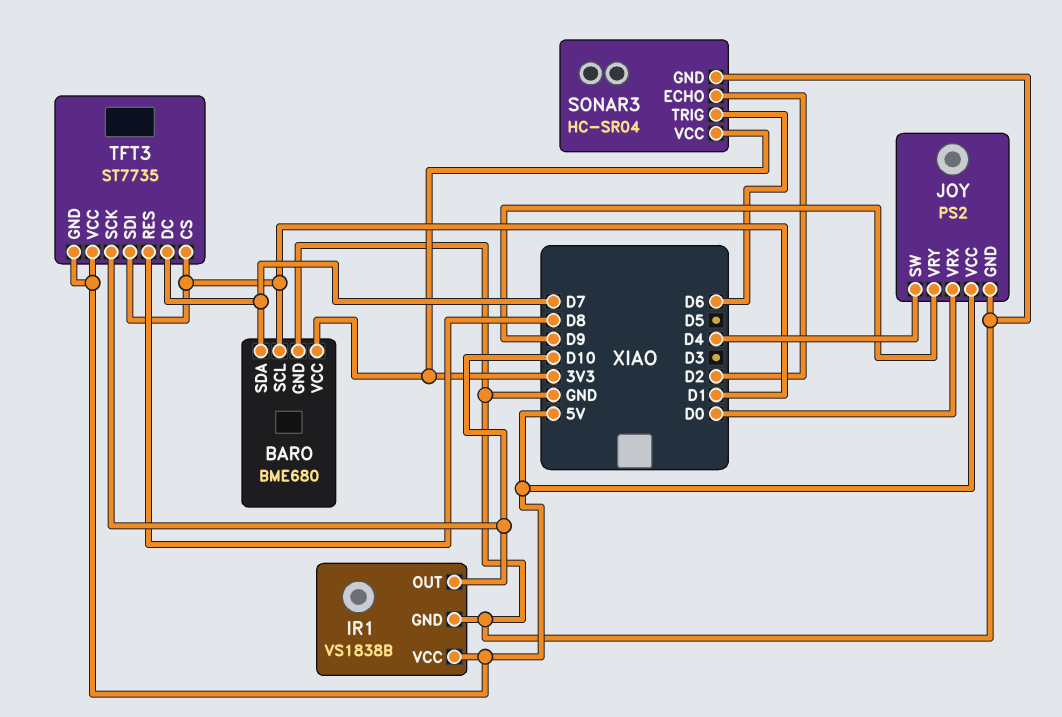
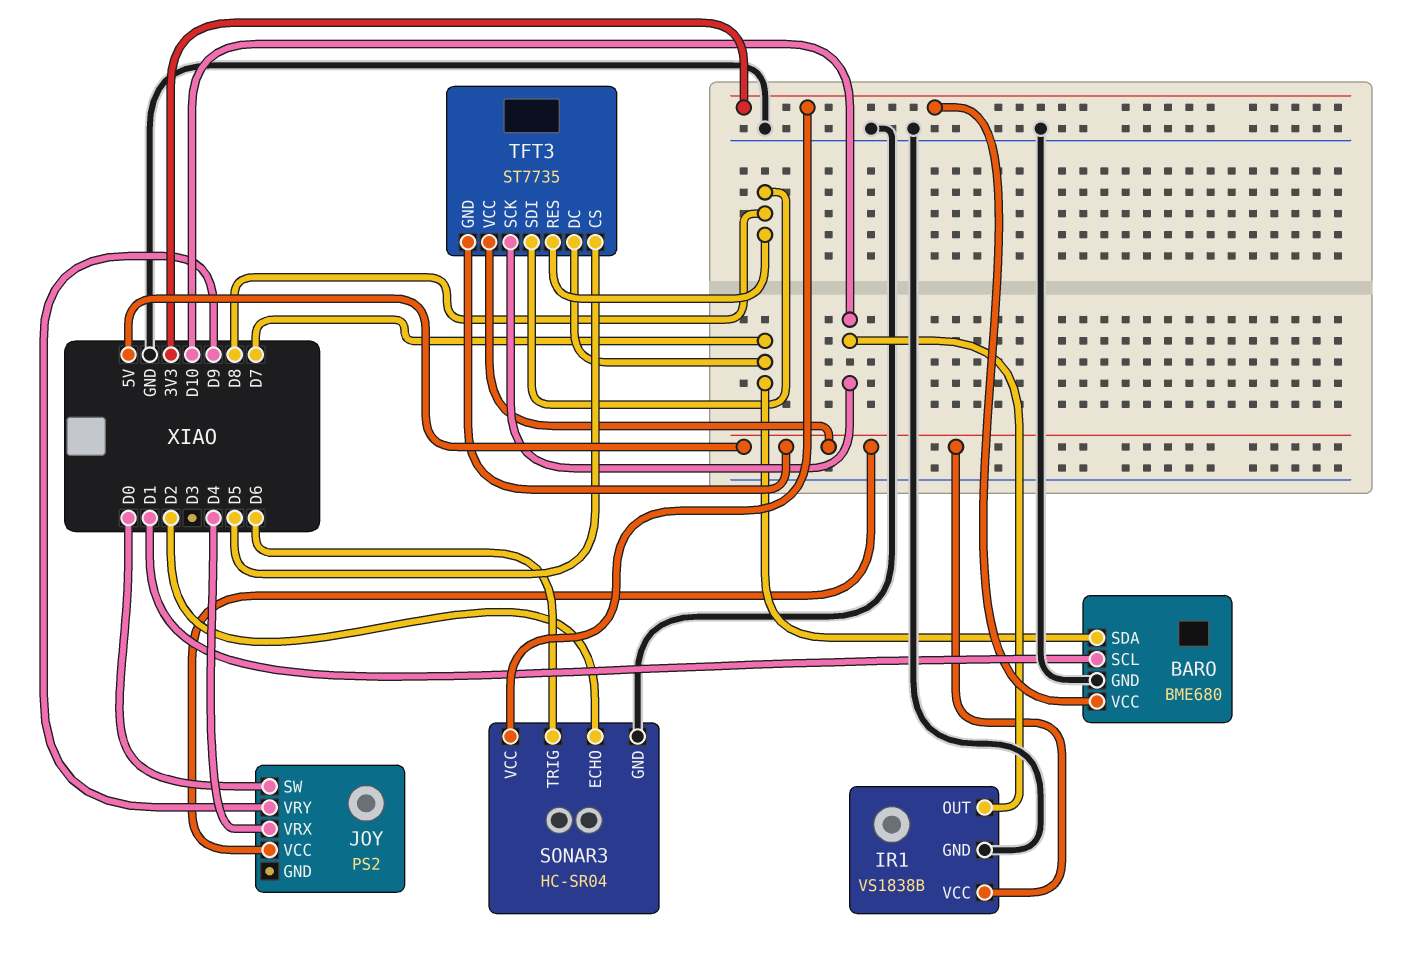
JOY pin GND: GND -> none
JOY pin SW: D4 -> D0
JOY pin VRX: D0 -> D4
TFT3 pin CS: D1 -> D5
TFT3 pin SDI: D1 -> D8

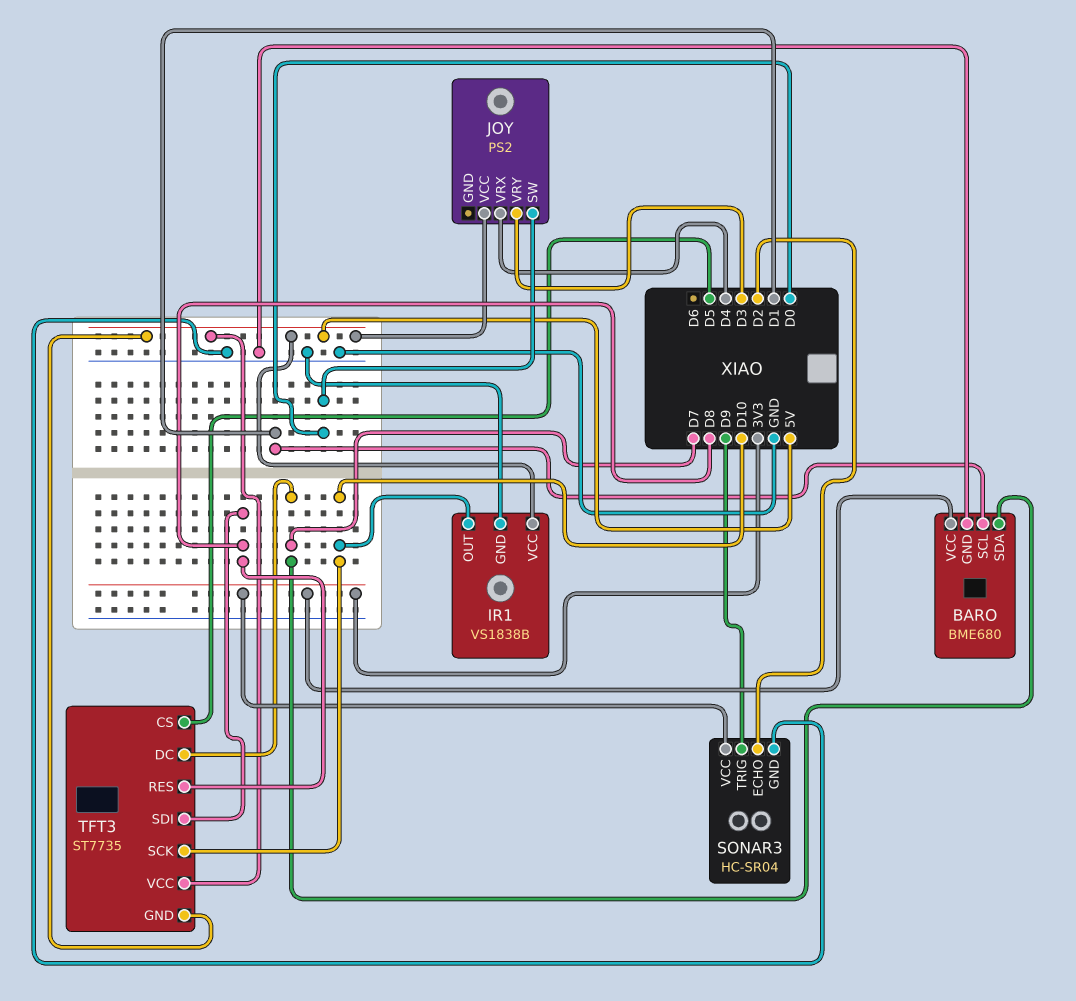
JOY pin VRY: D9 -> D3
SONAR3 pin TRIG: D6 -> D9

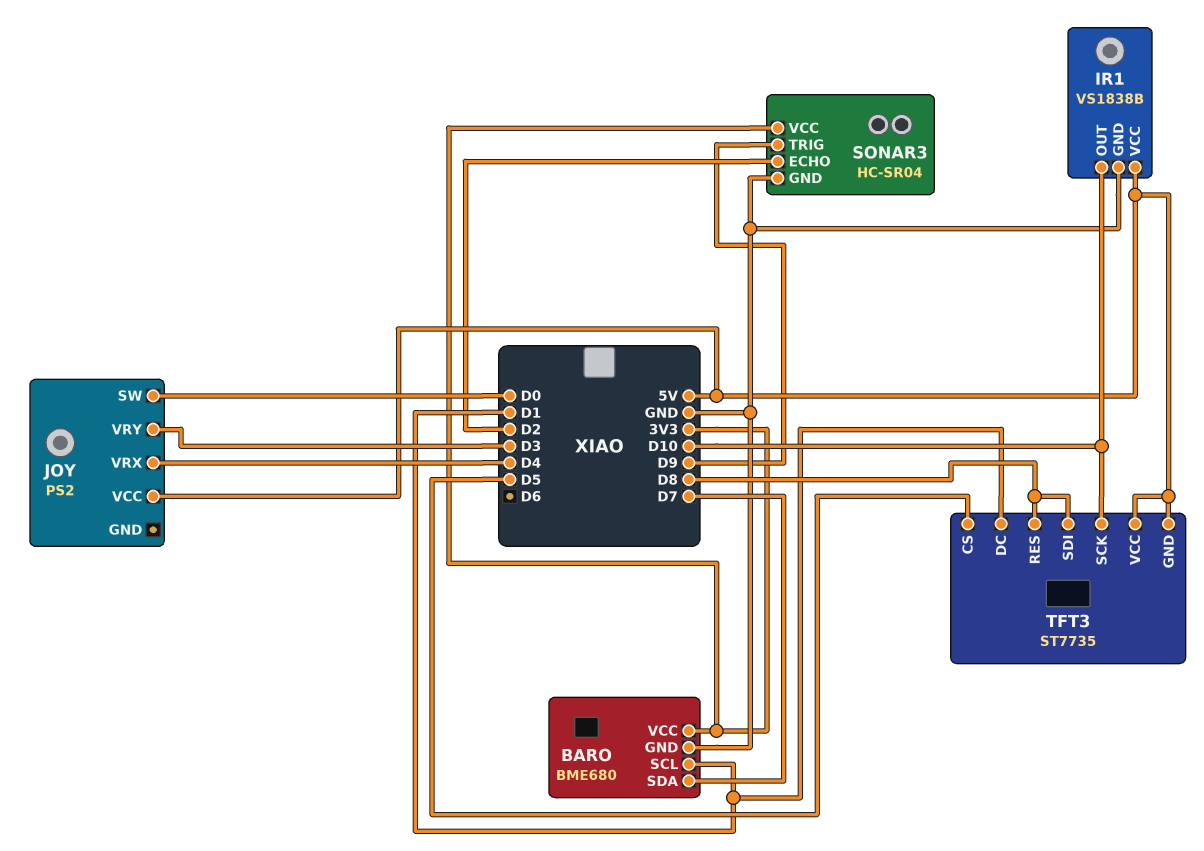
TFT3 pin DC: D7 -> D1

